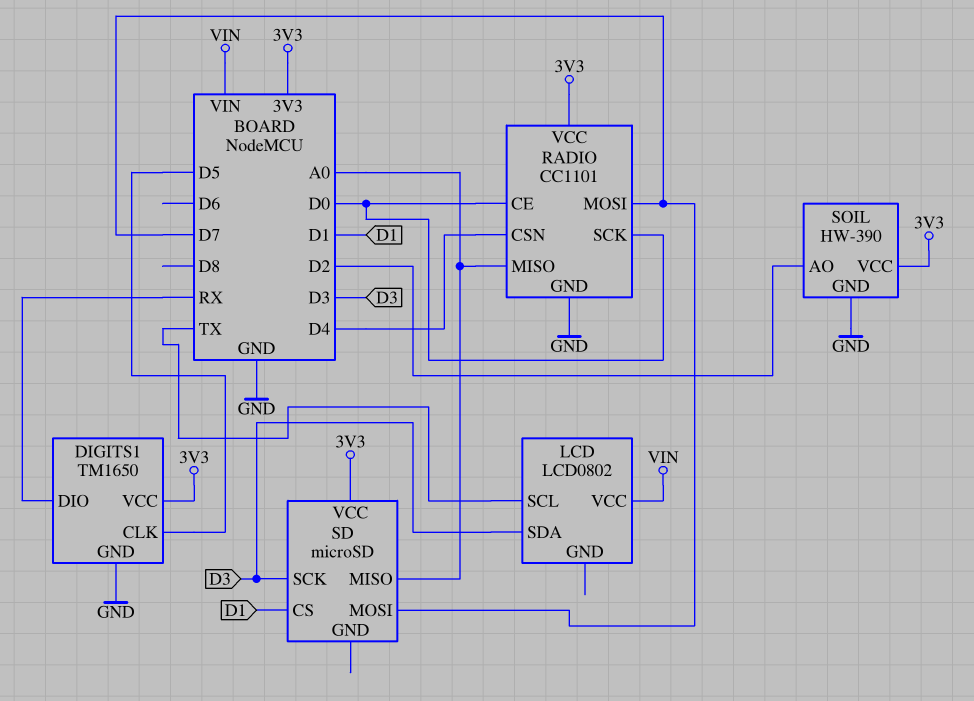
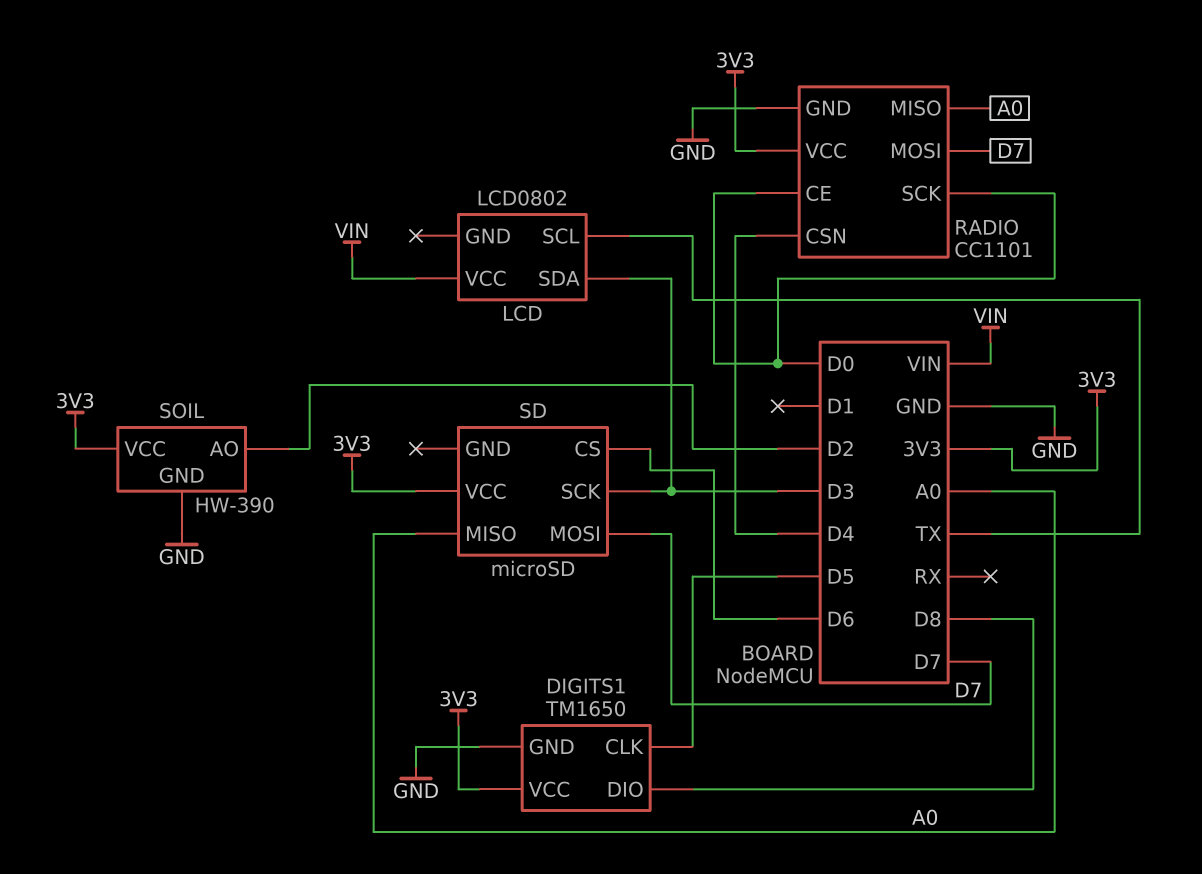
DIGITS1 pin DIO: RX -> D8
SD pin CS: D1 -> D6

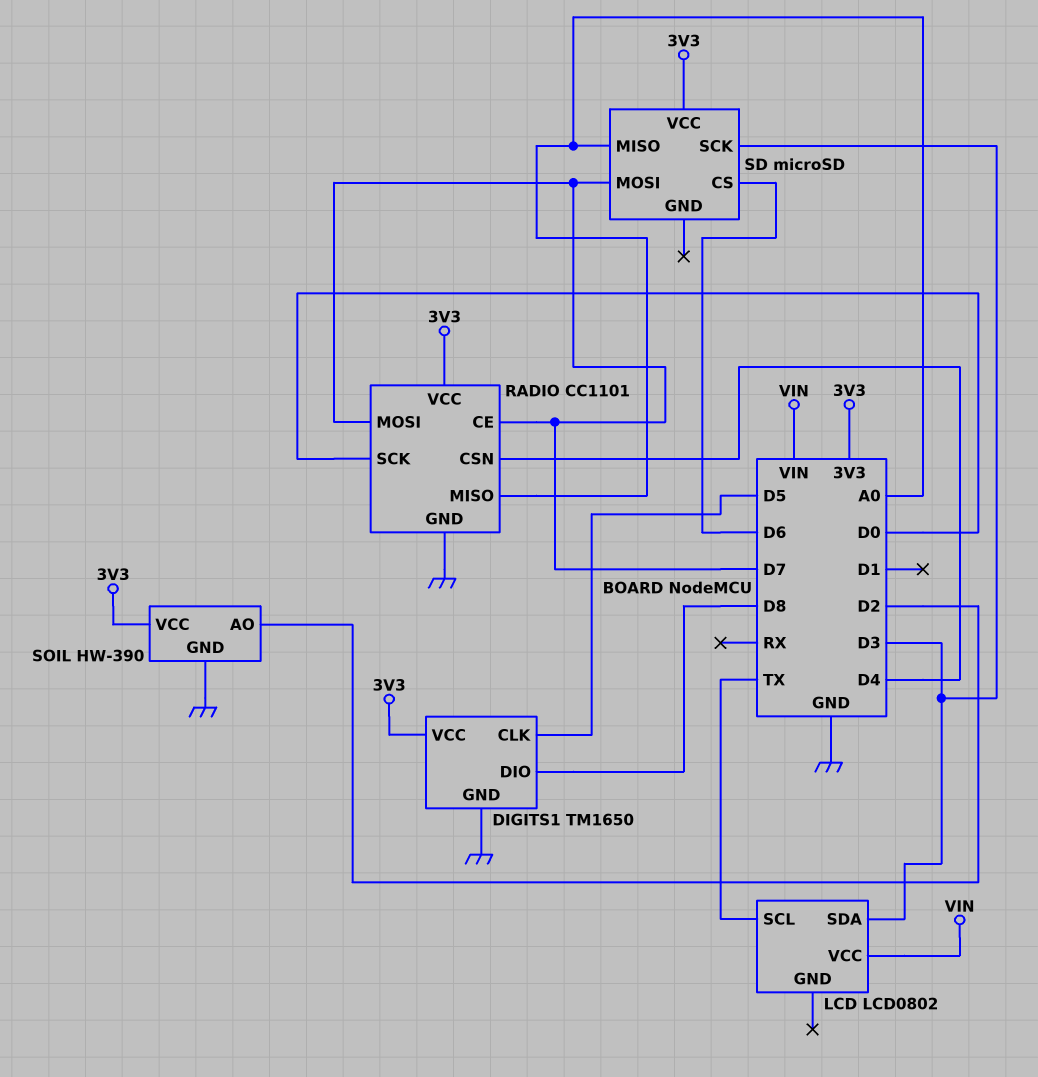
RADIO pin CE: D0 -> D7

